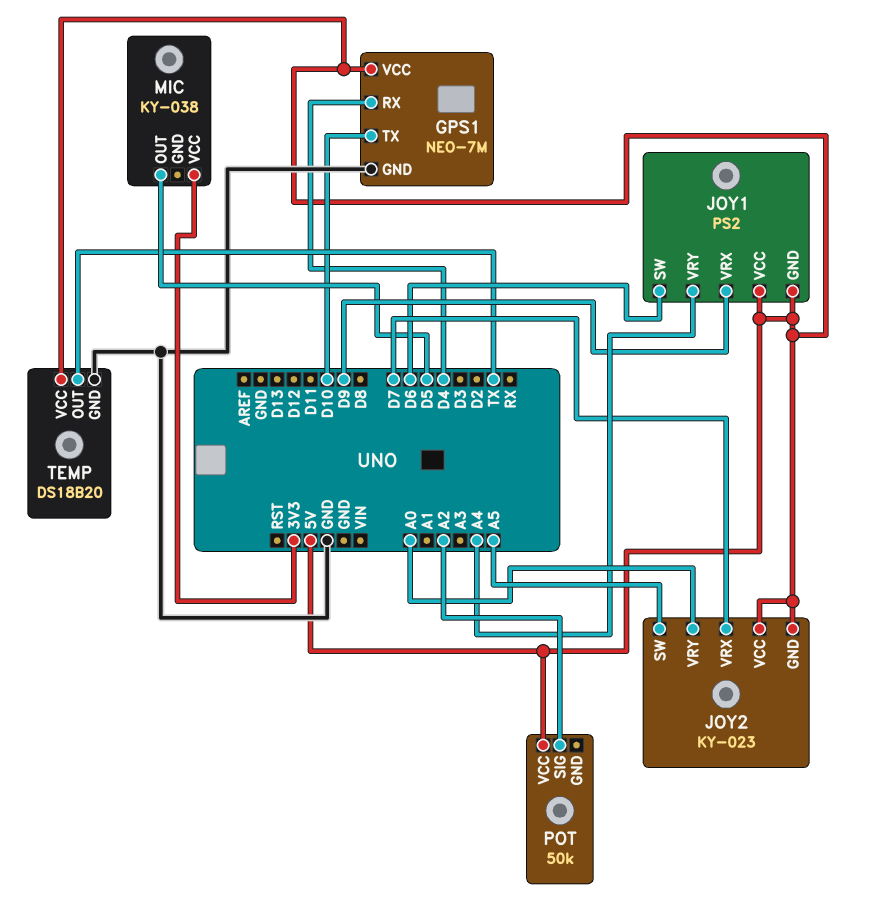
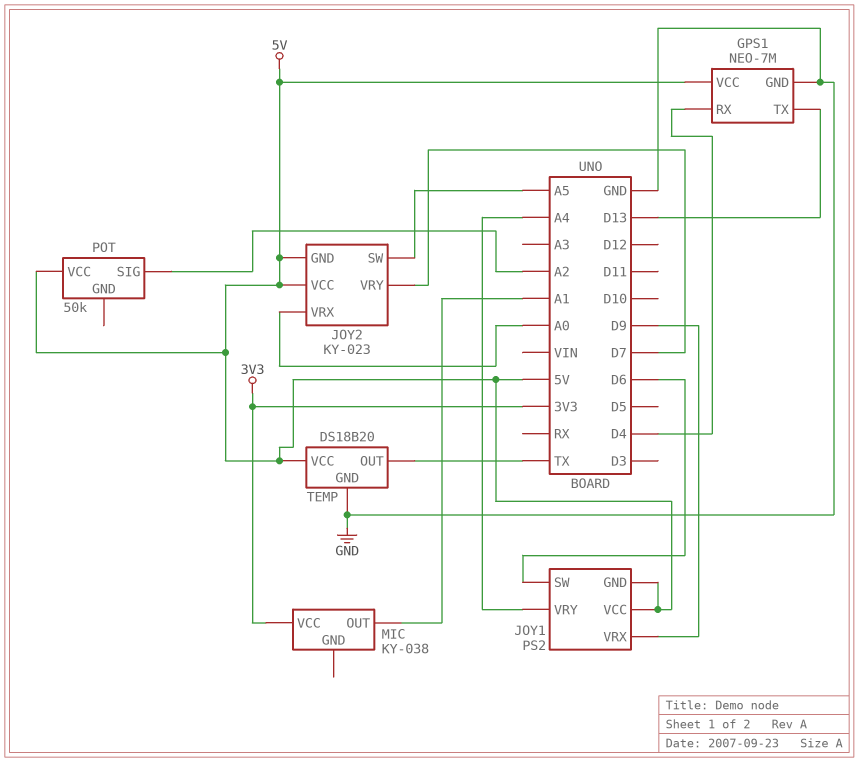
GPS1 pin TX: D10 -> D13
JOY2 pin VRX: D7 -> A0
JOY2 pin VRY: A0 -> D7
MIC pin OUT: D5 -> A1

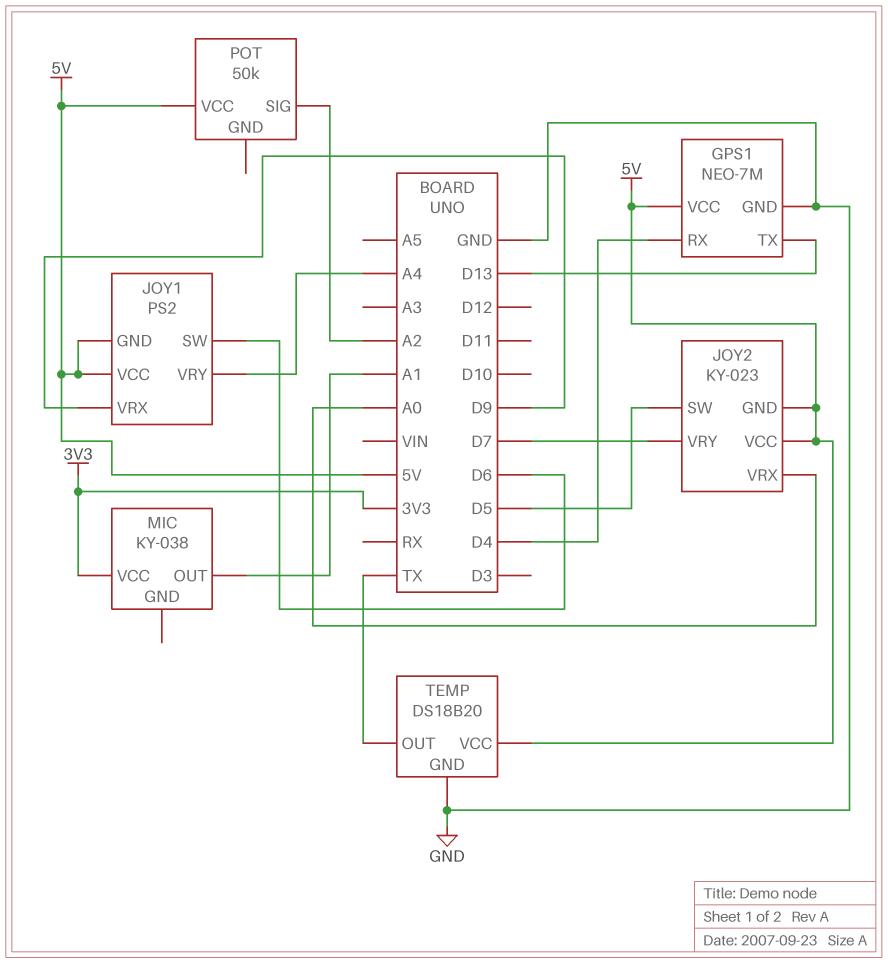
JOY2 pin SW: A5 -> D5

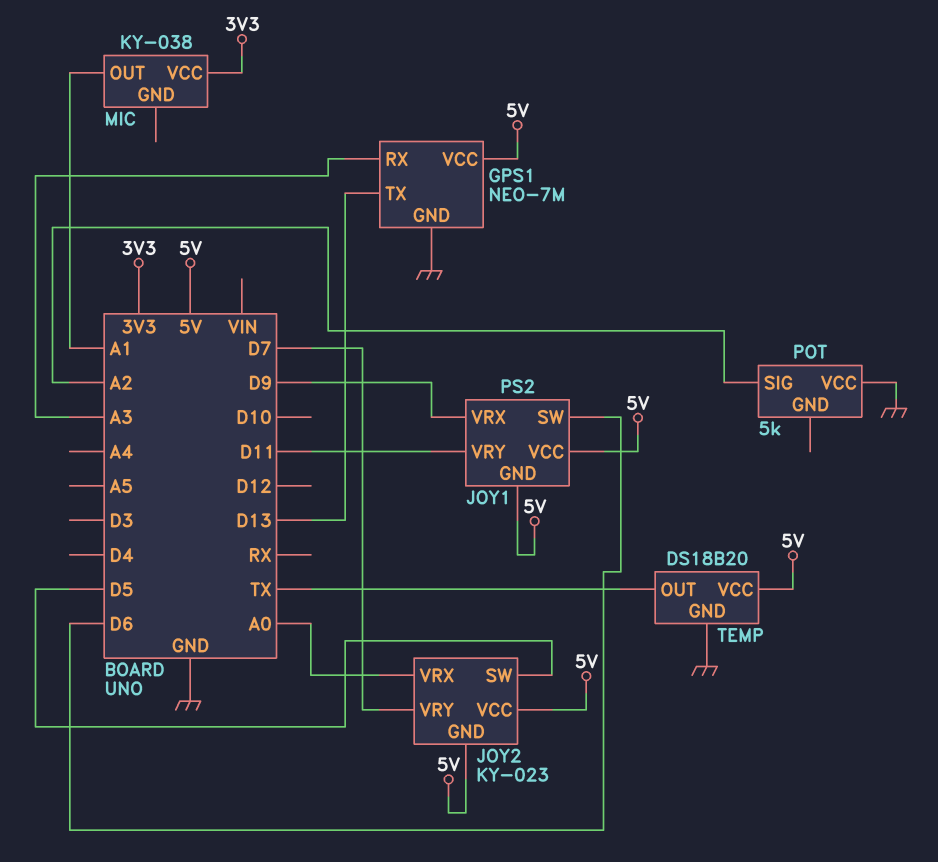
GPS1 pin RX: D4 -> A3
JOY1 pin VRY: A4 -> D11
POT: 50k -> 5k
POT pin VCC: 5V -> GND

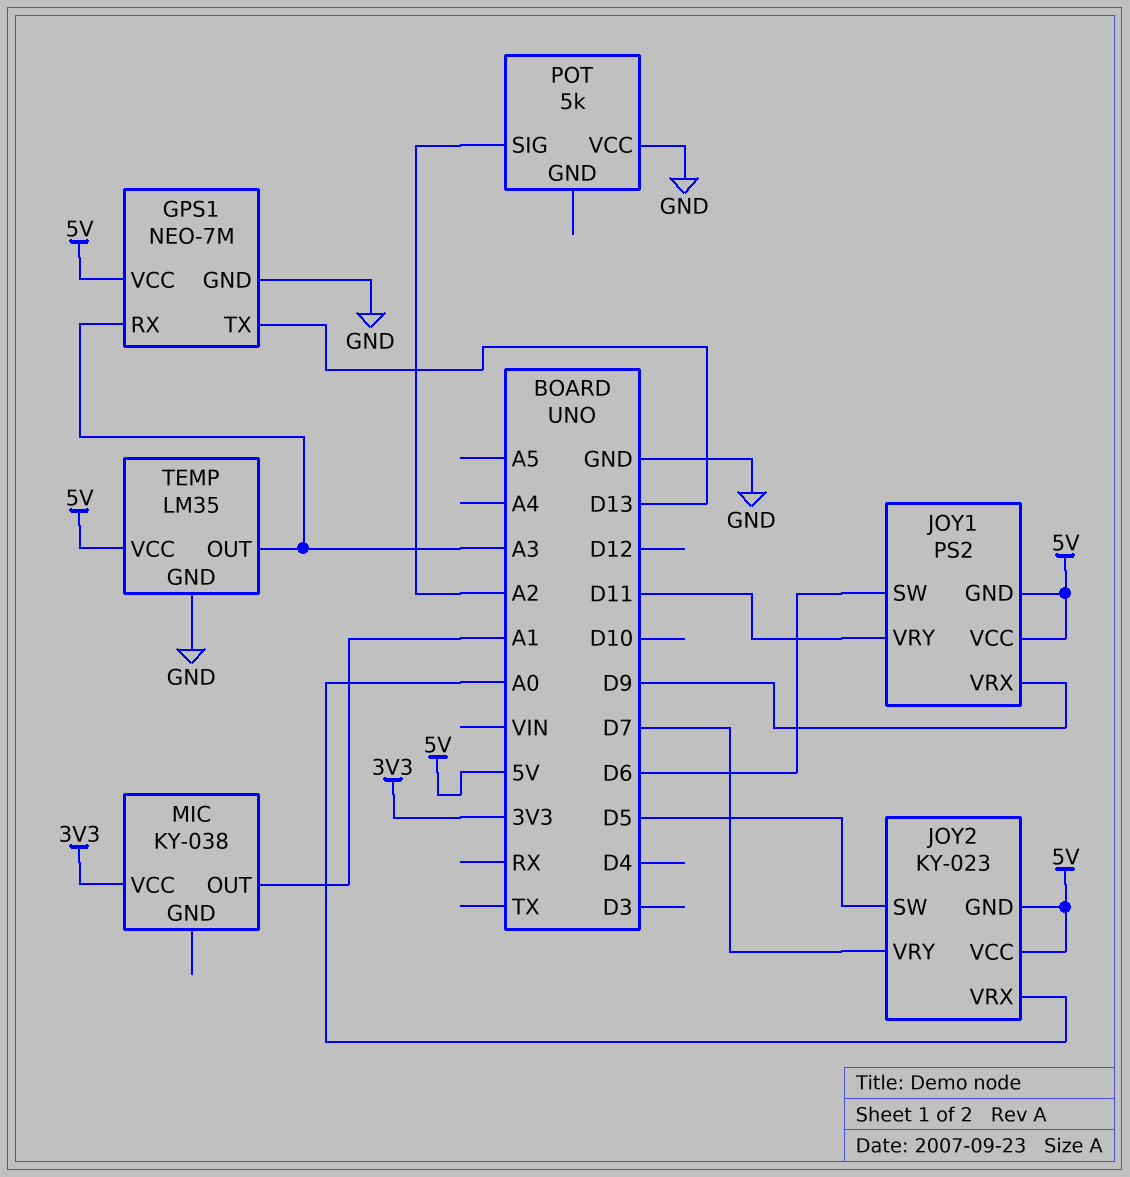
TEMP: DS18B20 -> LM35
TEMP pin OUT: TX -> A3

